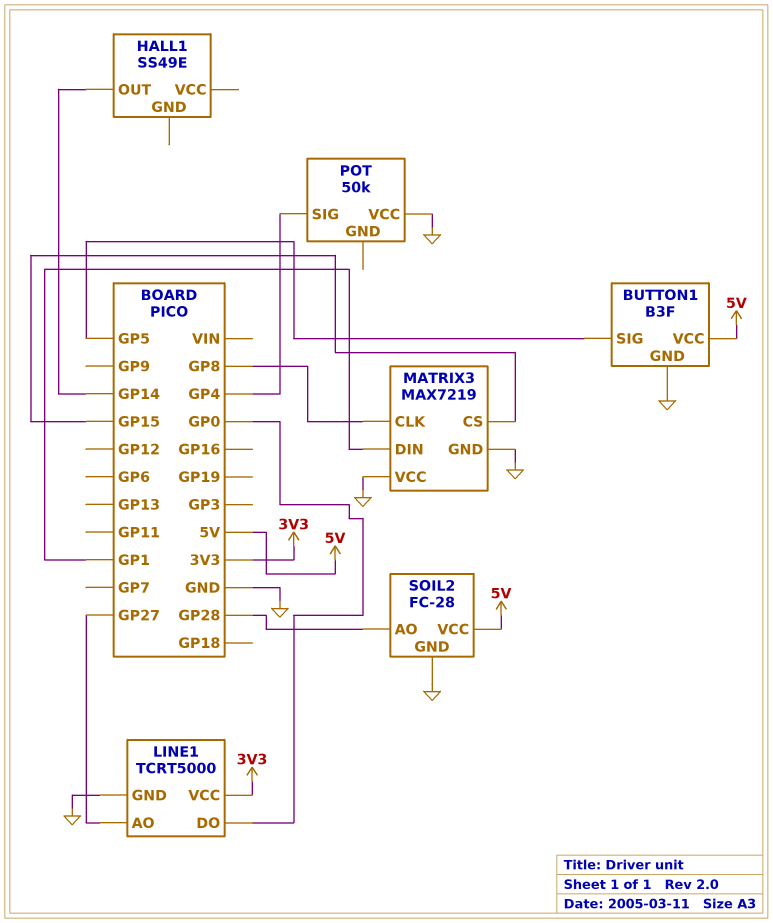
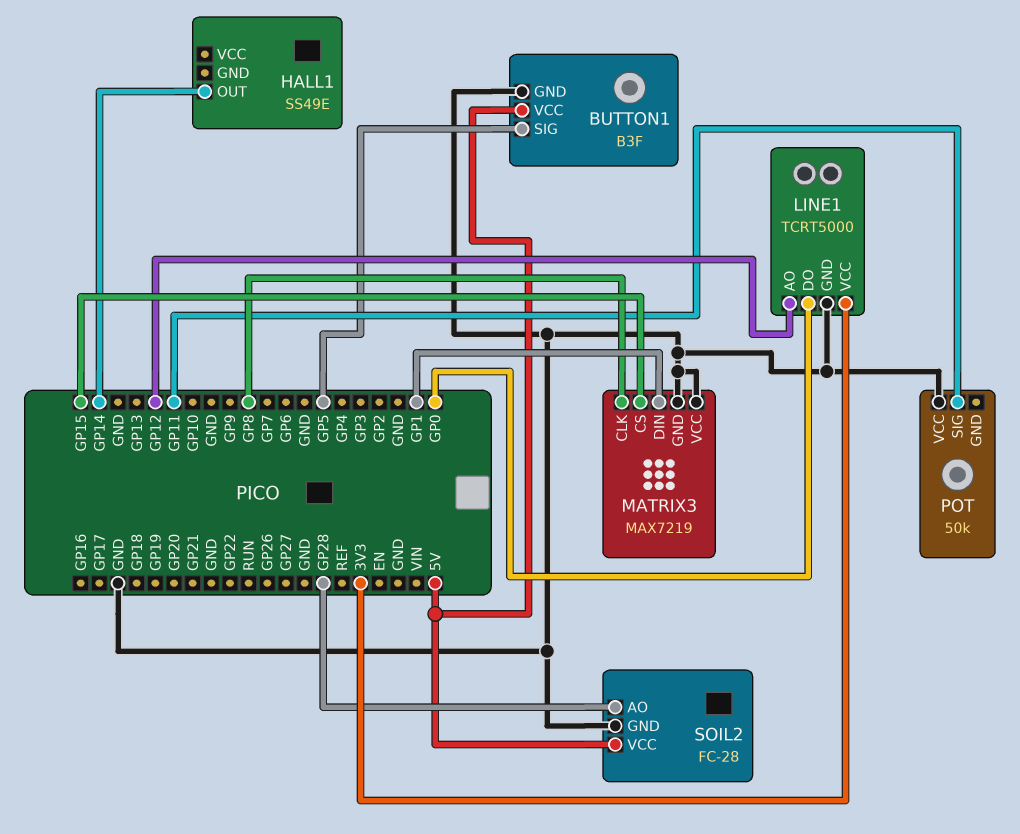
LINE1 pin AO: GP27 -> GP12
POT pin SIG: GP4 -> GP11

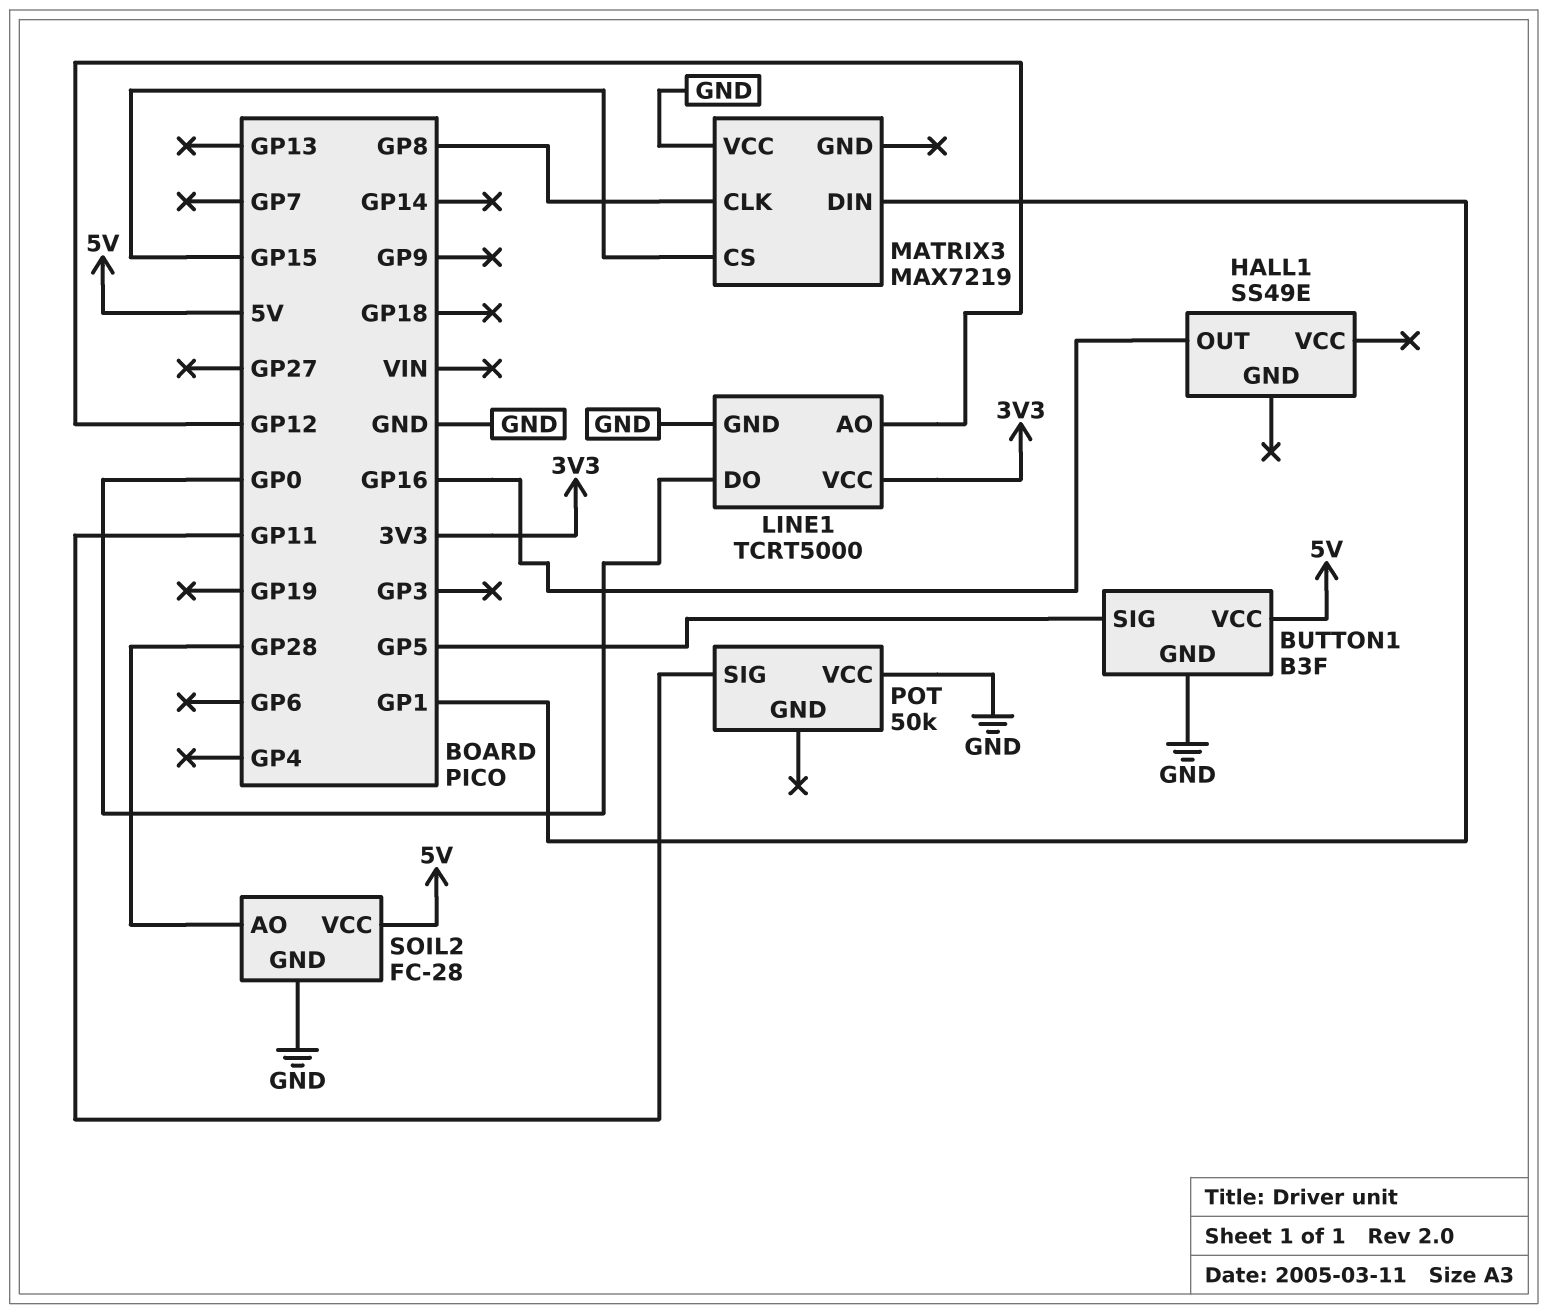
HALL1 pin OUT: GP14 -> GP16
MATRIX3 pin GND: GND -> none

